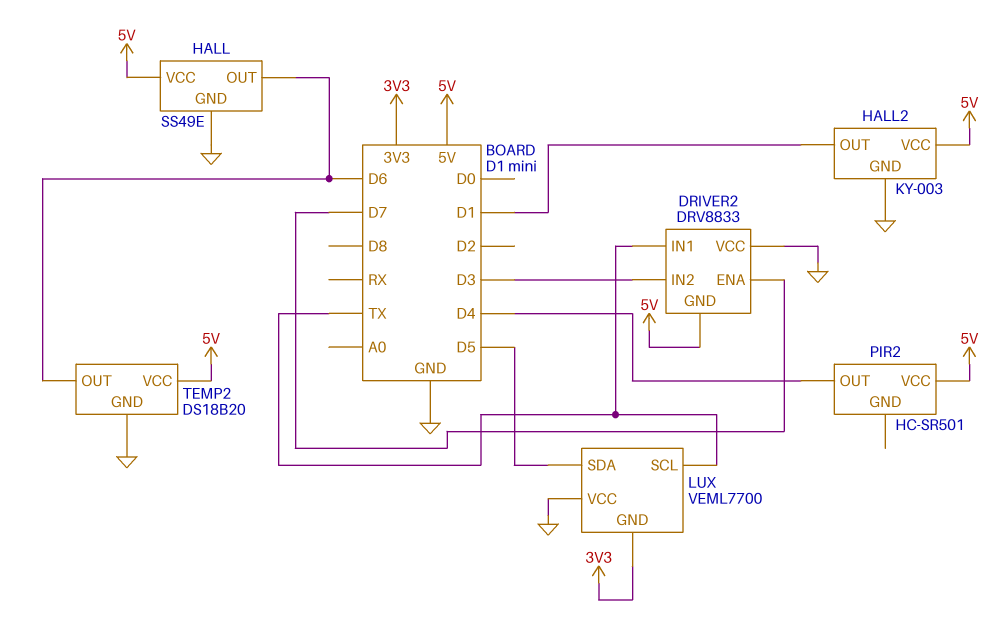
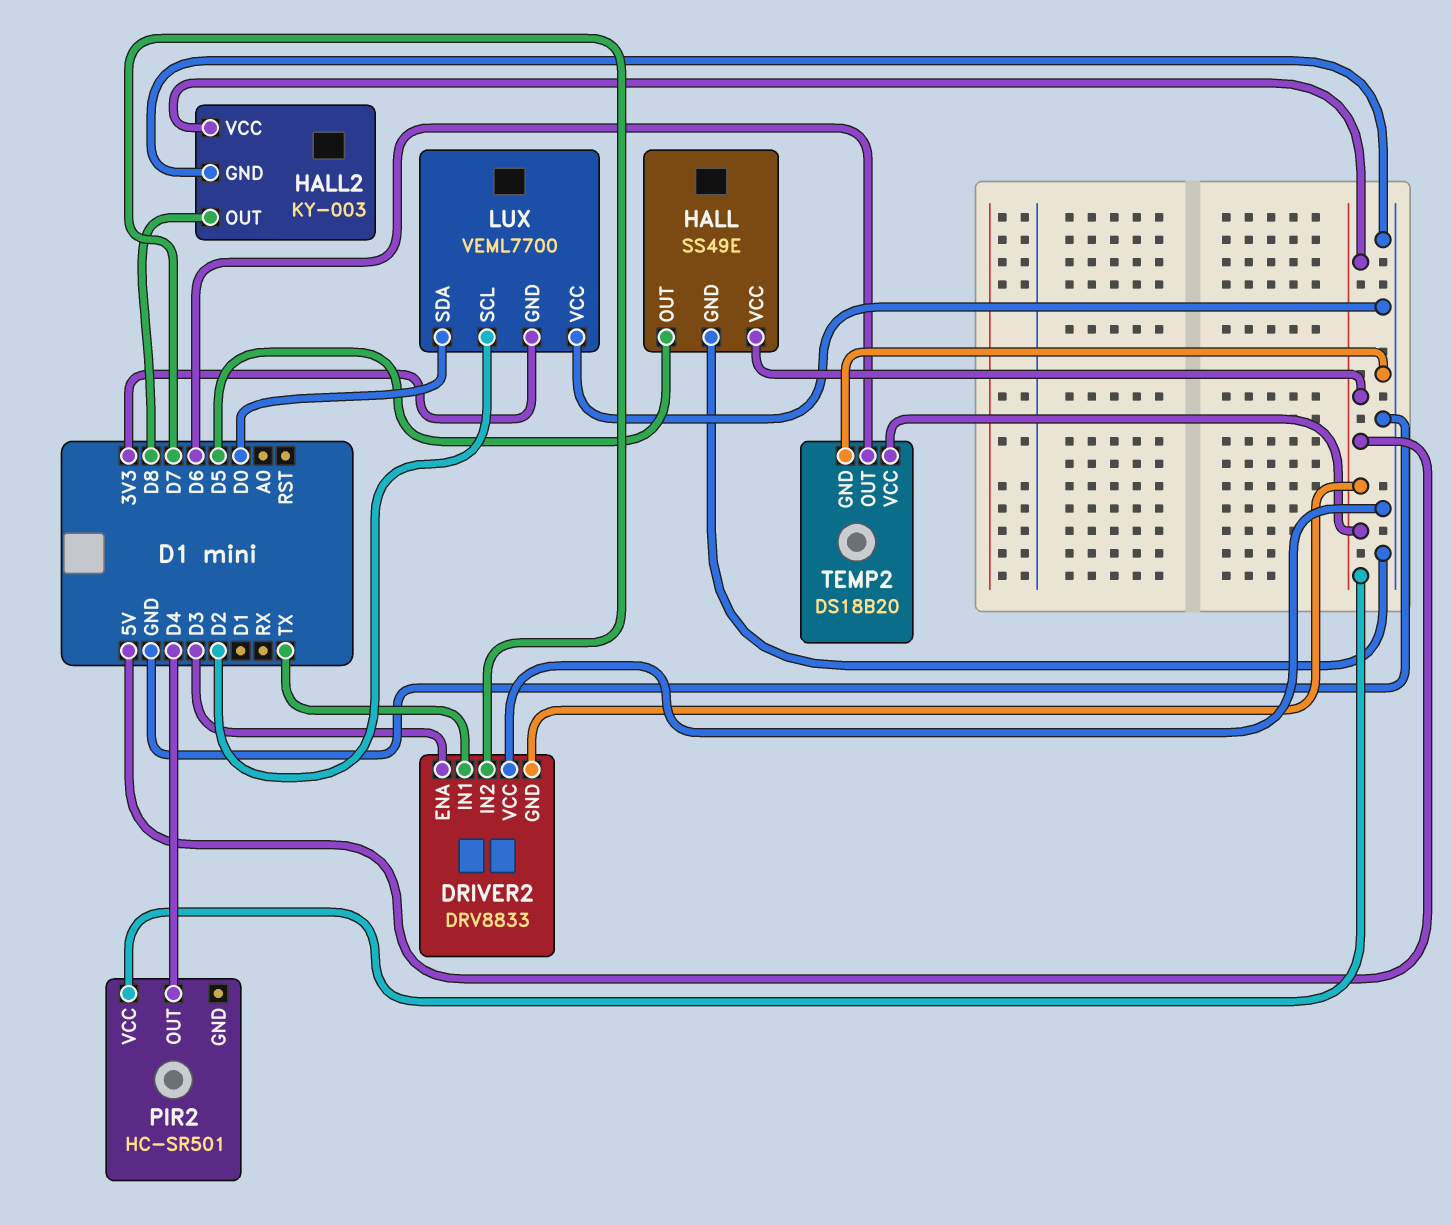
DRIVER2 pin ENA: D7 -> D3
DRIVER2 pin IN2: D3 -> D7
HALL pin OUT: D6 -> D5
HALL2 pin OUT: D1 -> D8
LUX pin SCL: TX -> D2
LUX pin SDA: D5 -> D0

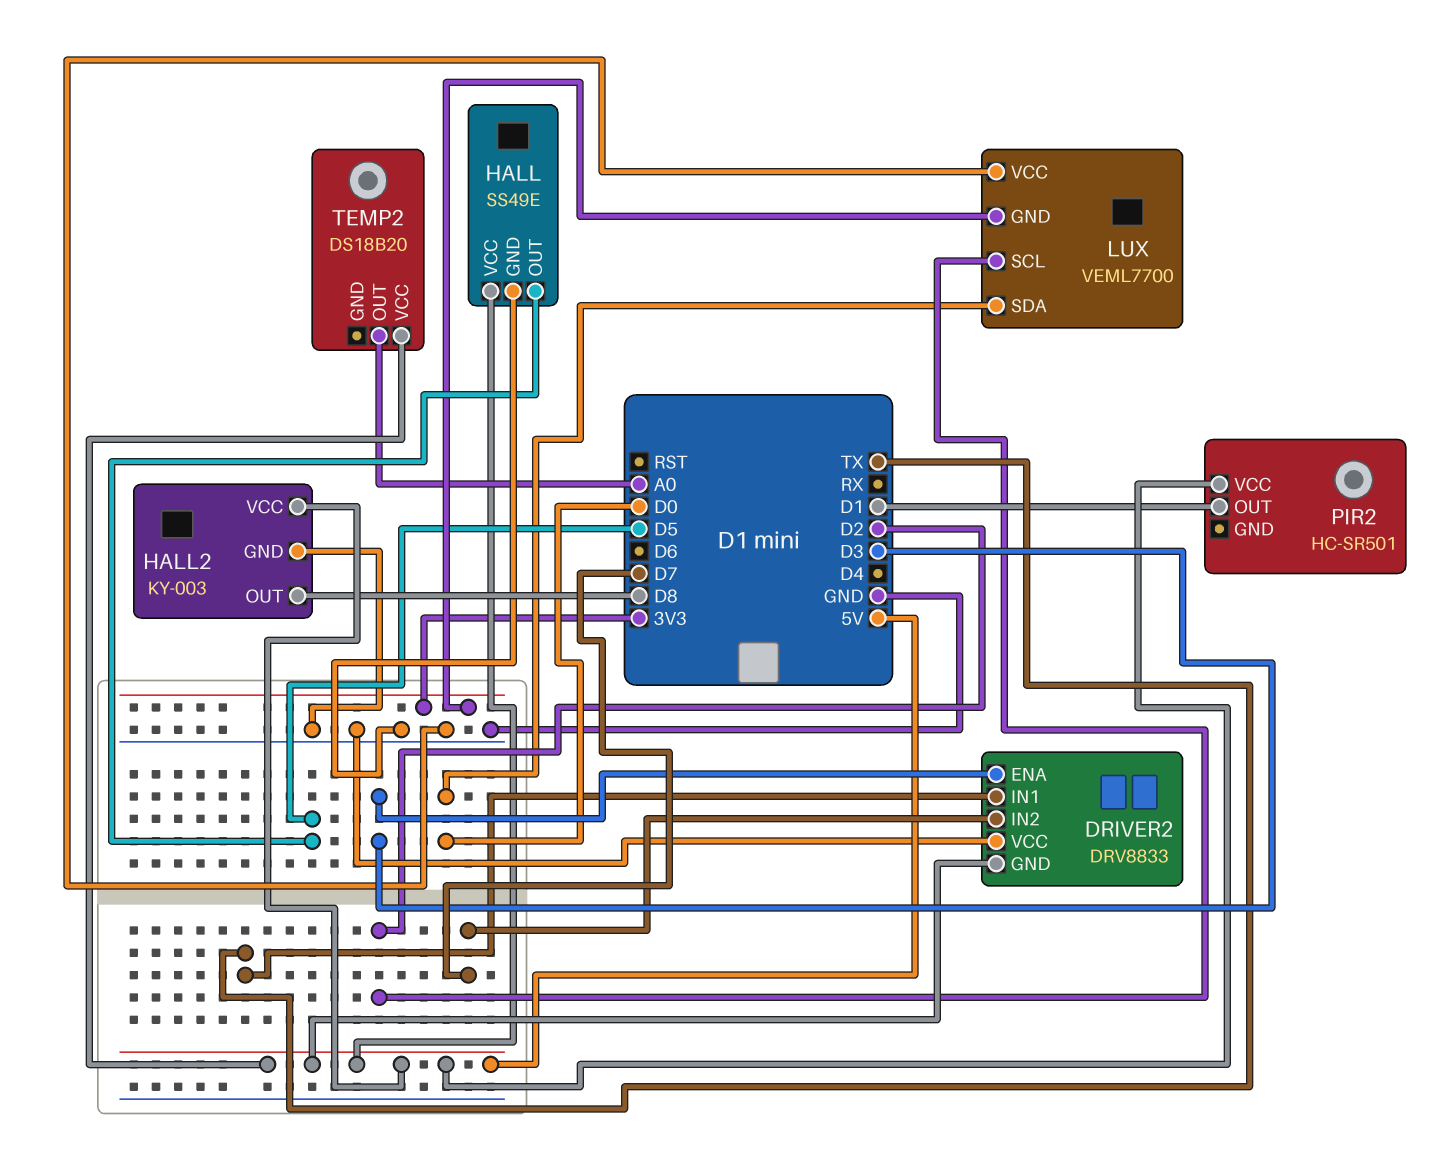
PIR2 pin OUT: D4 -> D1
TEMP2 pin GND: GND -> none
TEMP2 pin OUT: D6 -> A0

